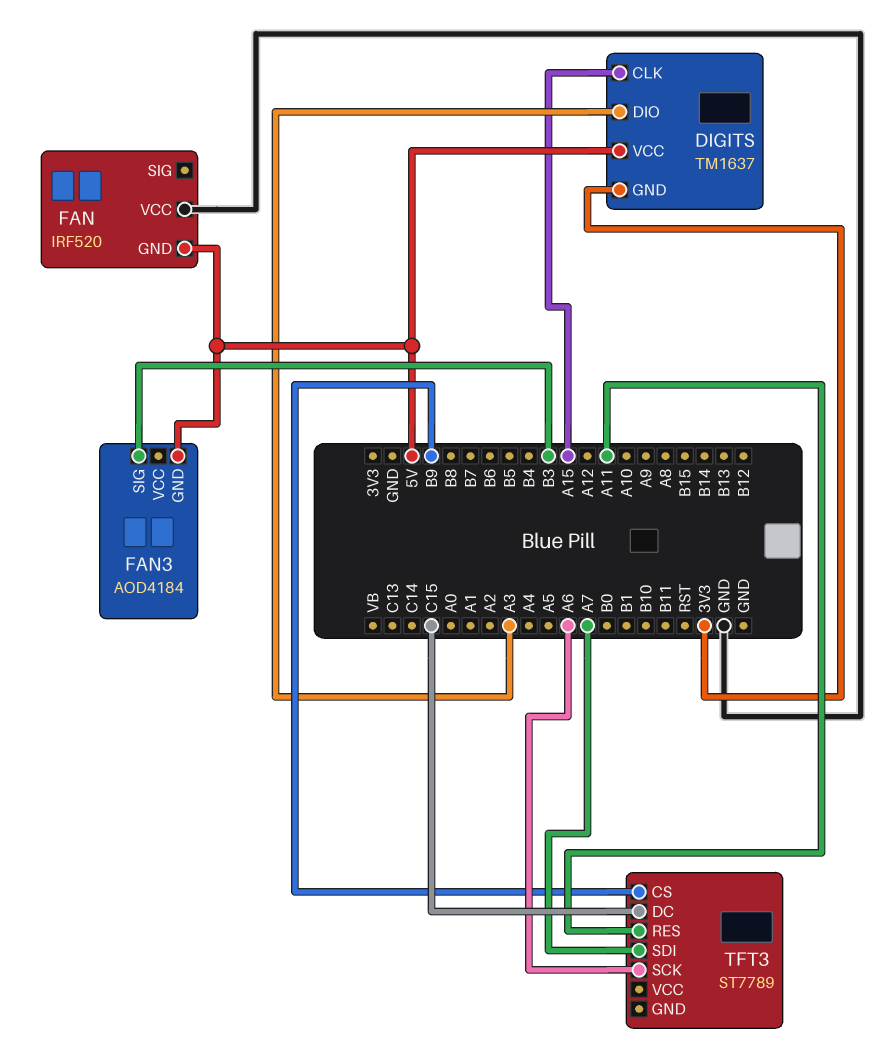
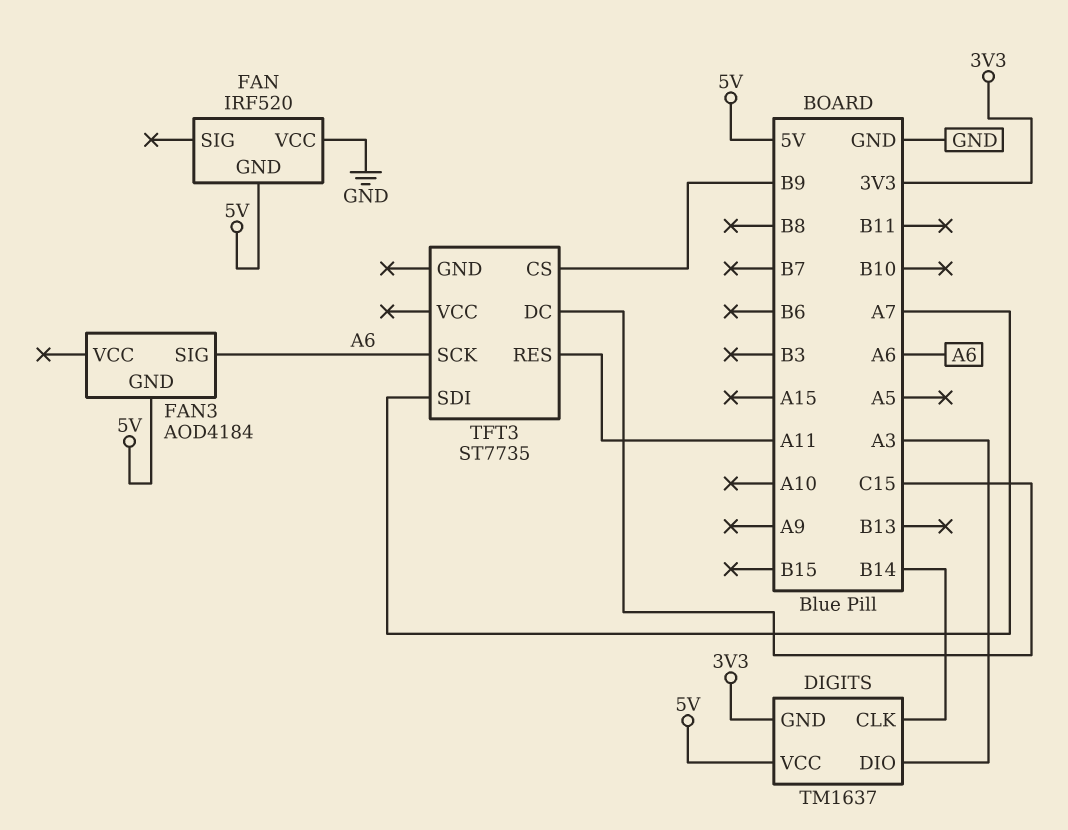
DIGITS pin CLK: A15 -> B14
FAN3 pin SIG: B3 -> A6
TFT3: ST7789 -> ST7735

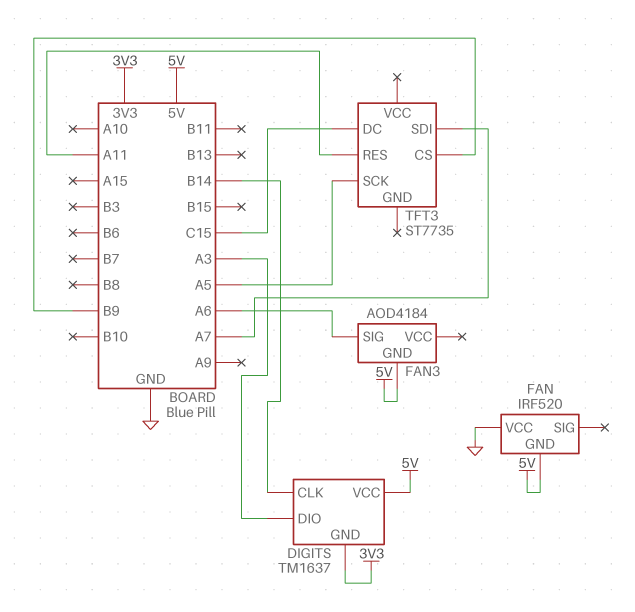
TFT3 pin SCK: A6 -> A5

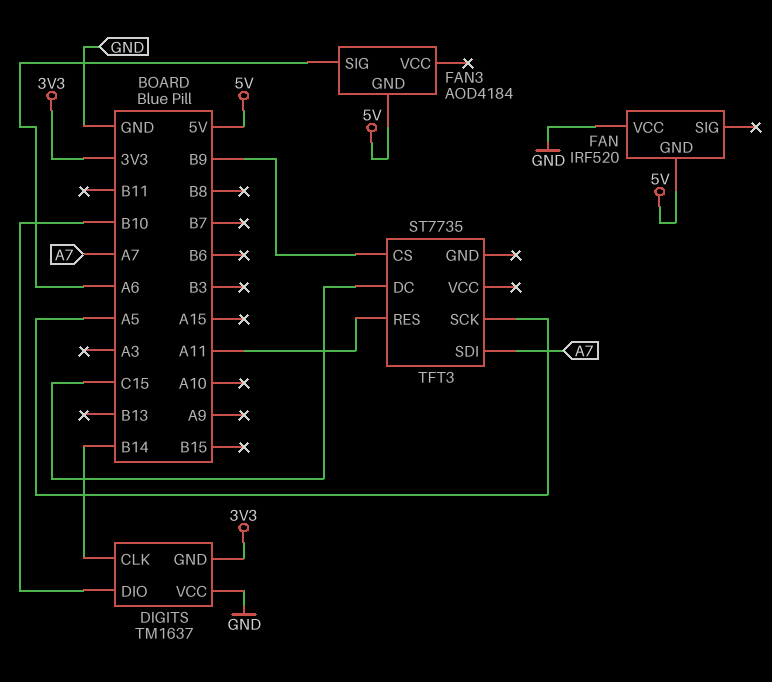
DIGITS pin DIO: A3 -> B10
DIGITS pin VCC: 5V -> GND

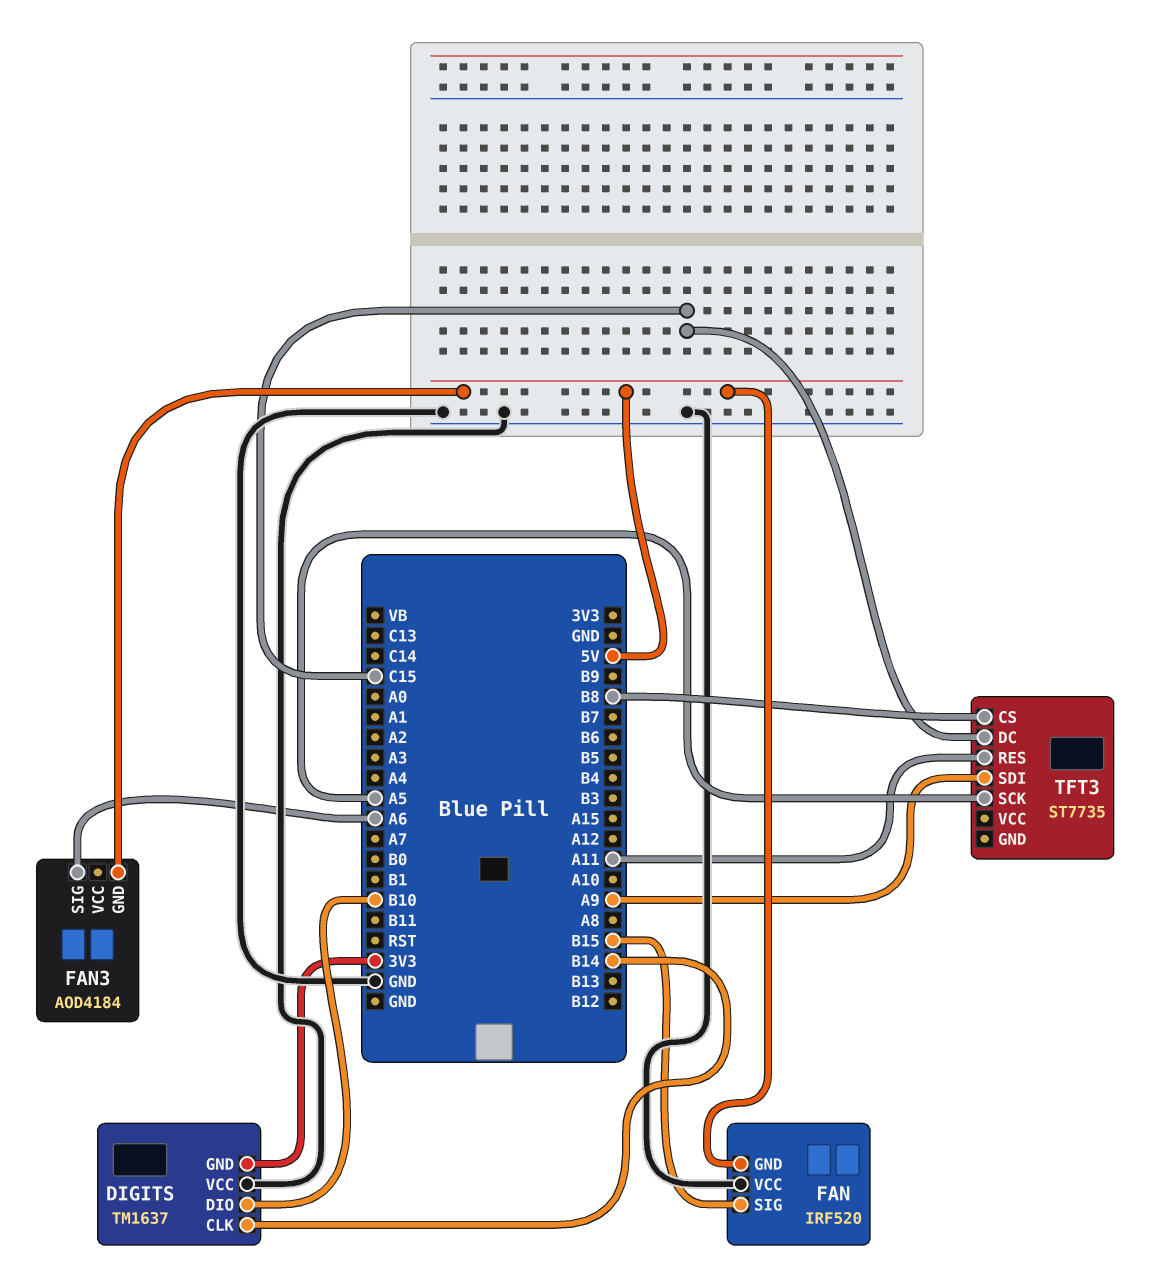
FAN pin SIG: none -> B15
TFT3 pin CS: B9 -> B8
TFT3 pin SDI: A7 -> A9

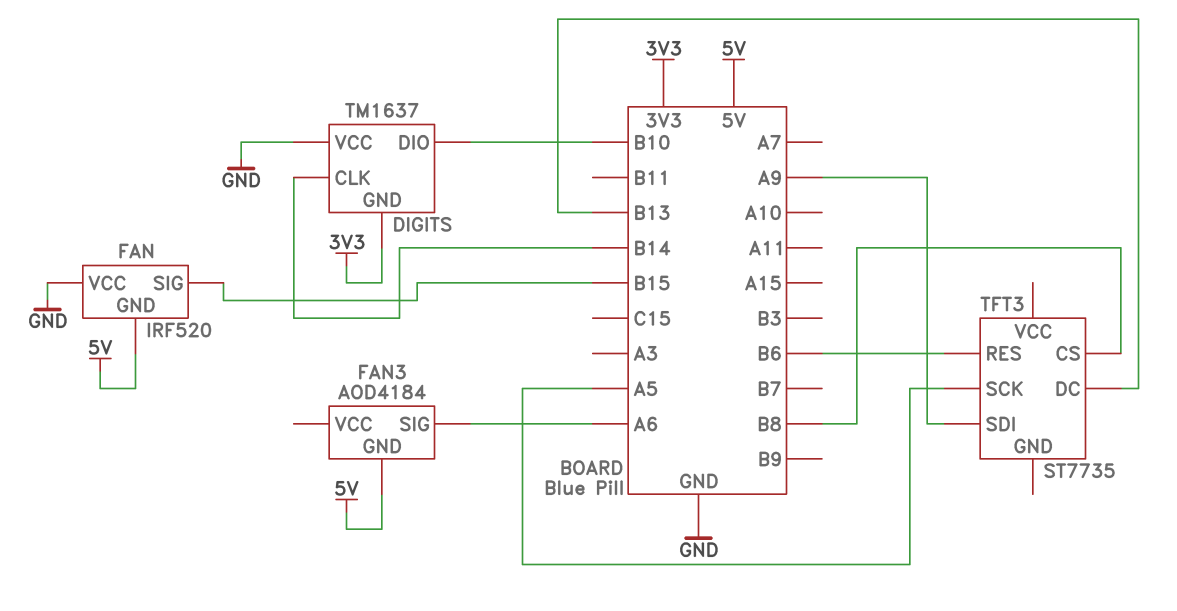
TFT3 pin DC: C15 -> B13
TFT3 pin RES: A11 -> B6

